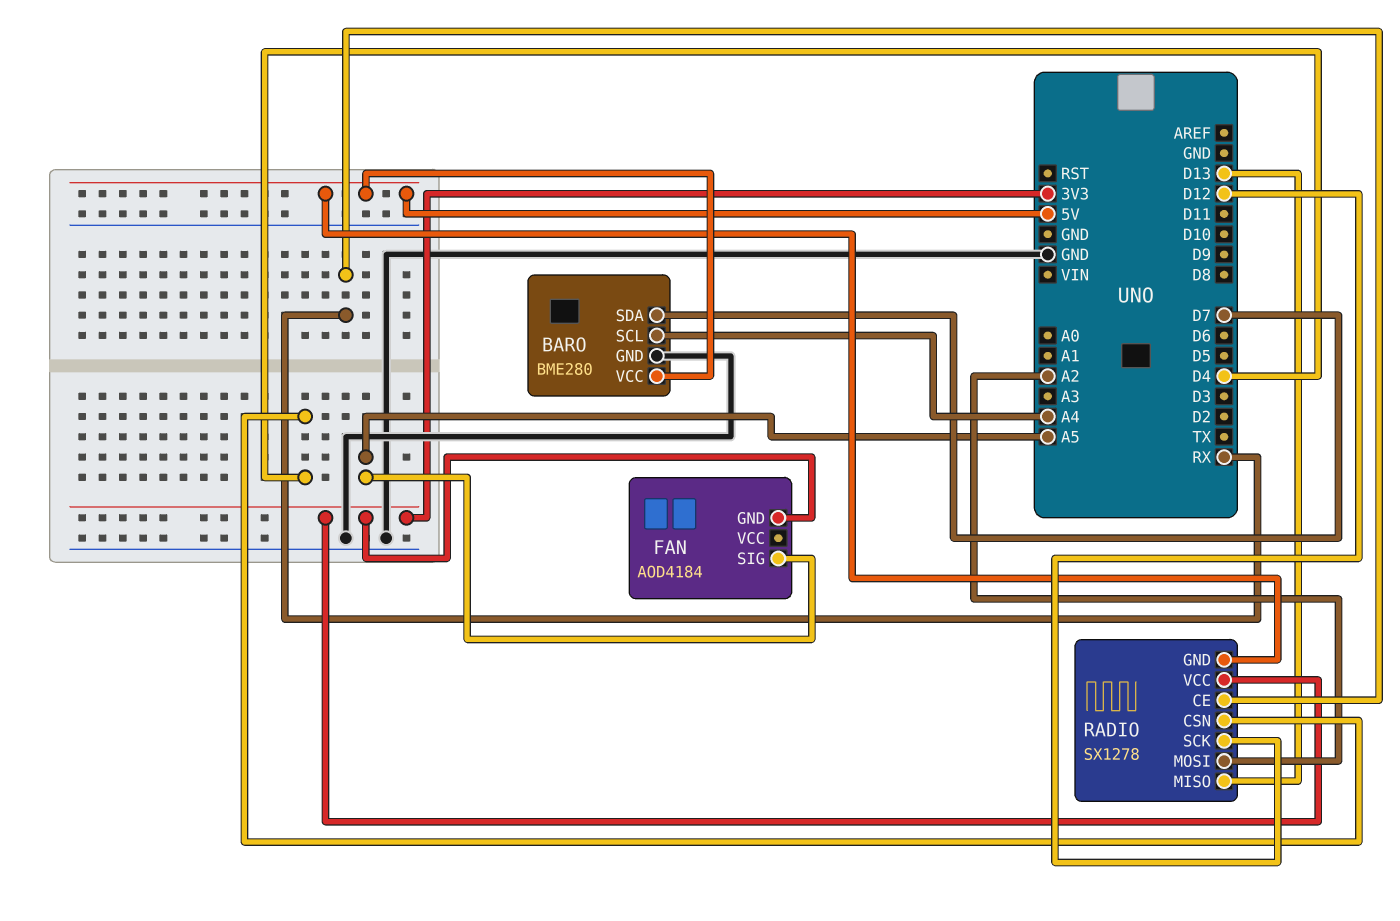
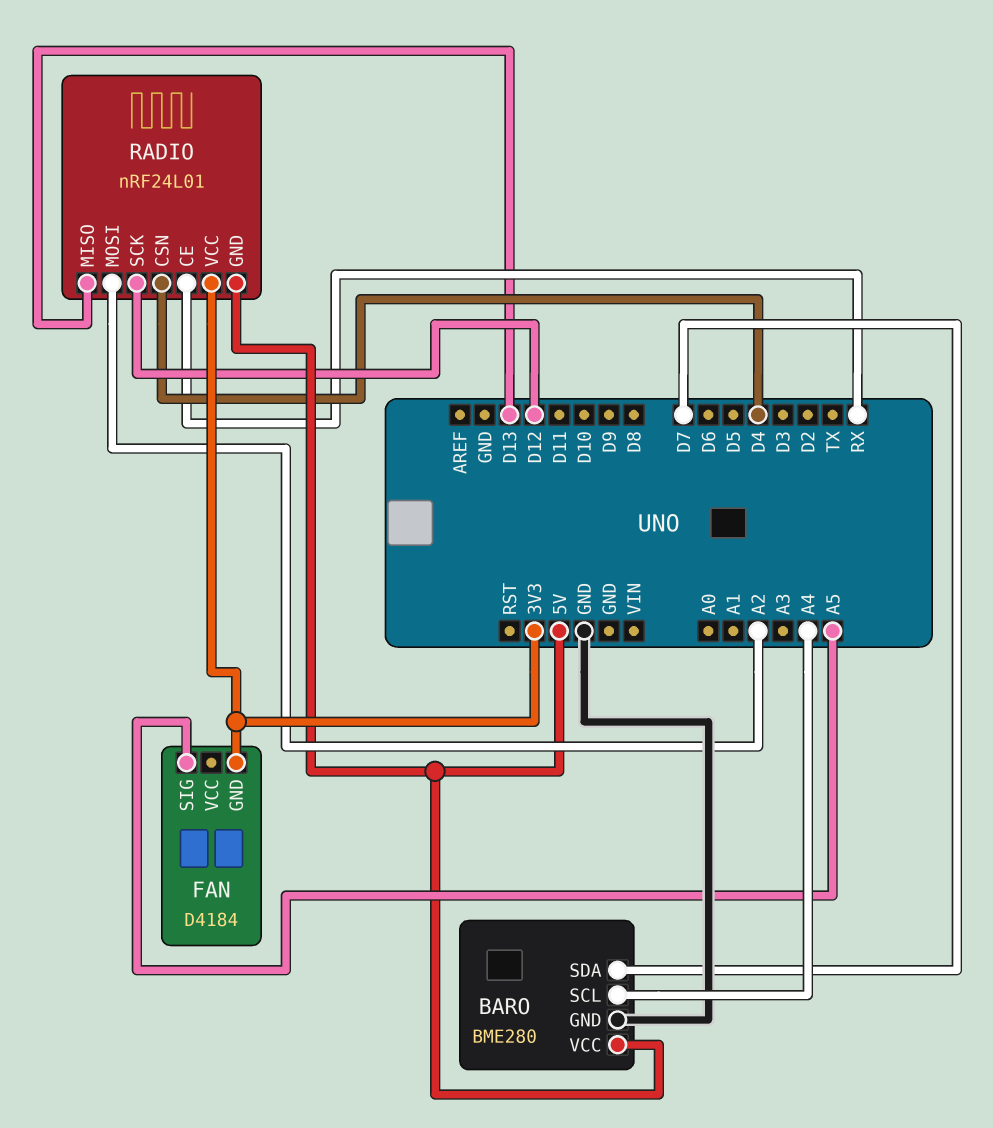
FAN: AOD4184 -> D4184
RADIO: SX1278 -> nRF24L01

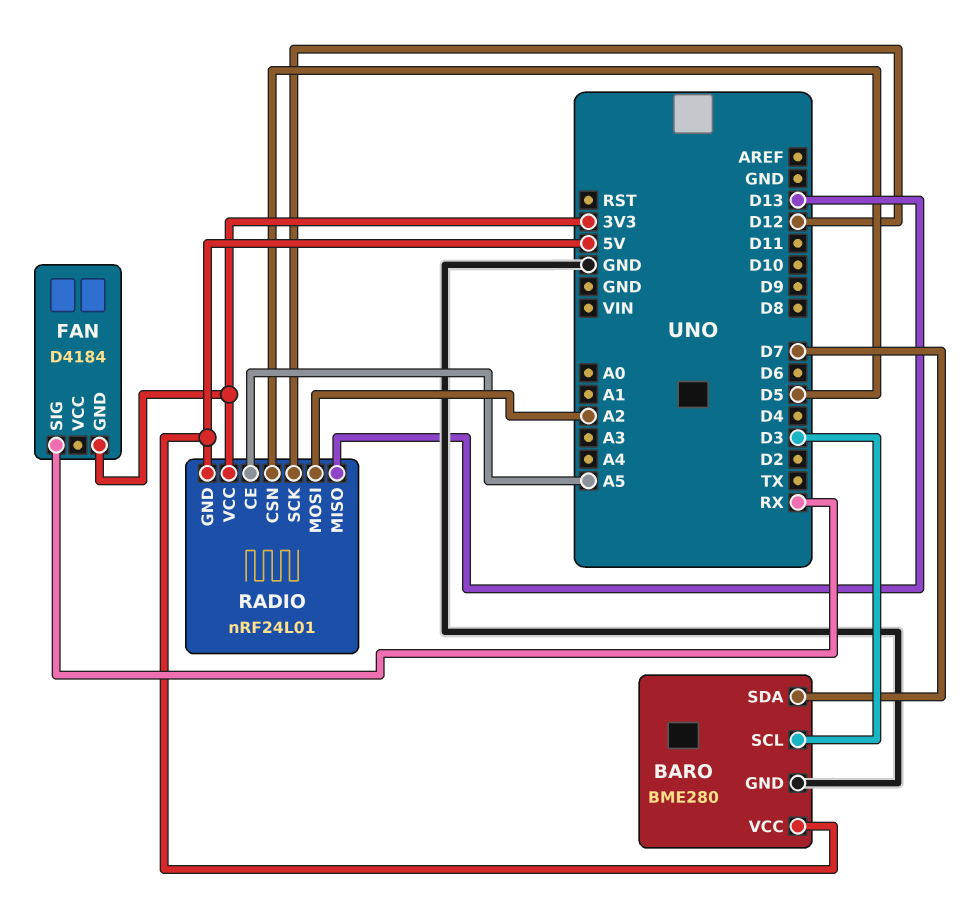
BARO pin SCL: A4 -> D3
FAN pin SIG: A5 -> RX
RADIO pin CE: RX -> A5
RADIO pin CSN: D4 -> D5

